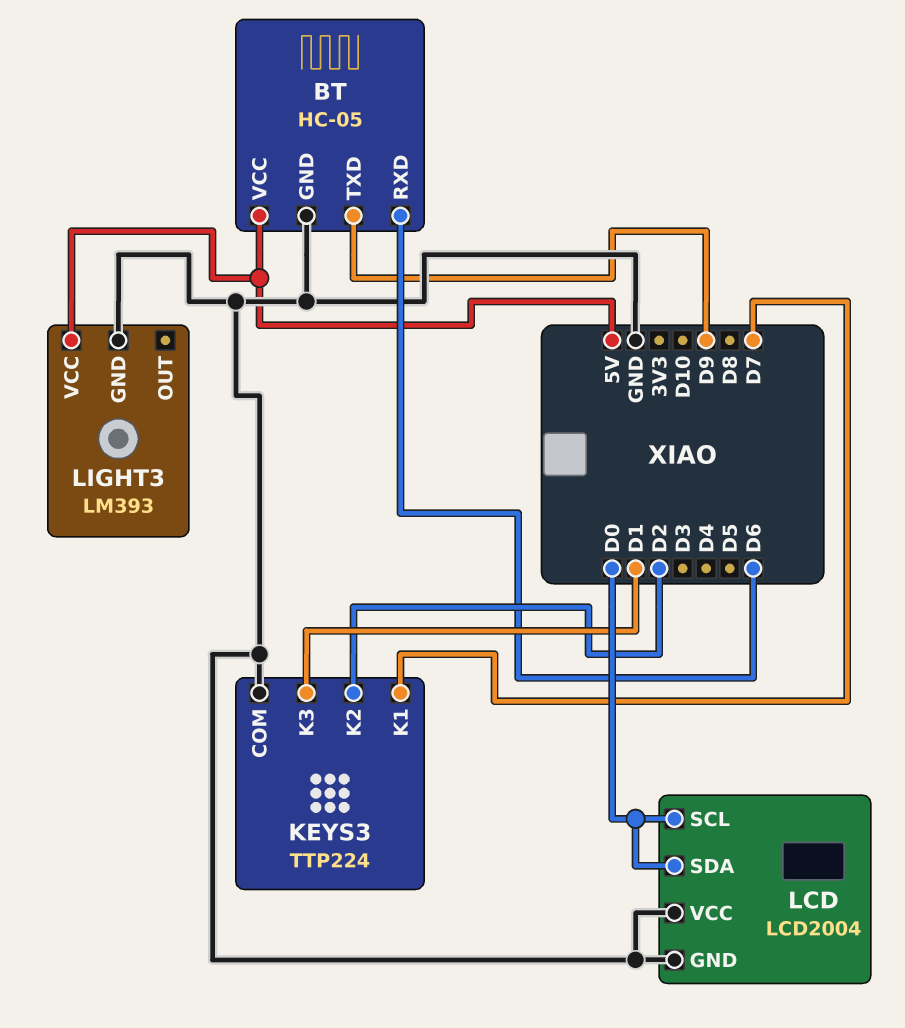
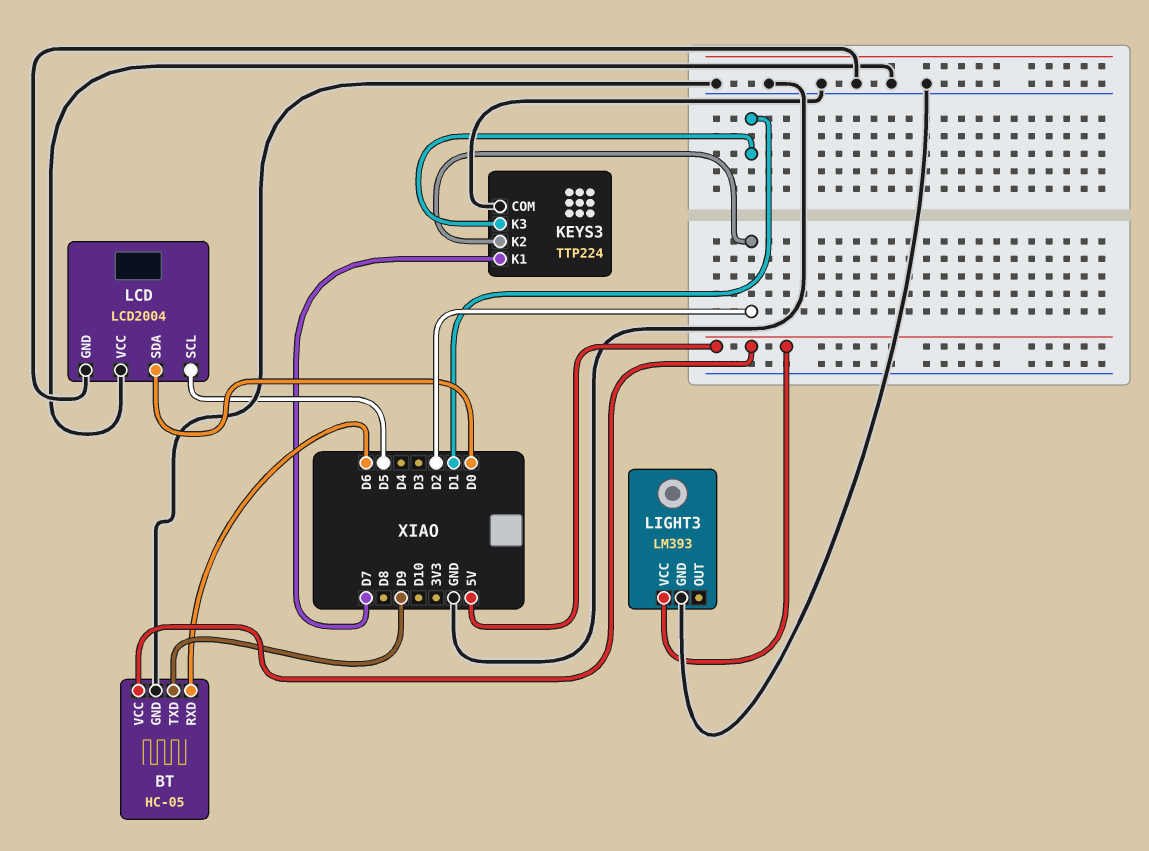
LCD pin SCL: D0 -> D5

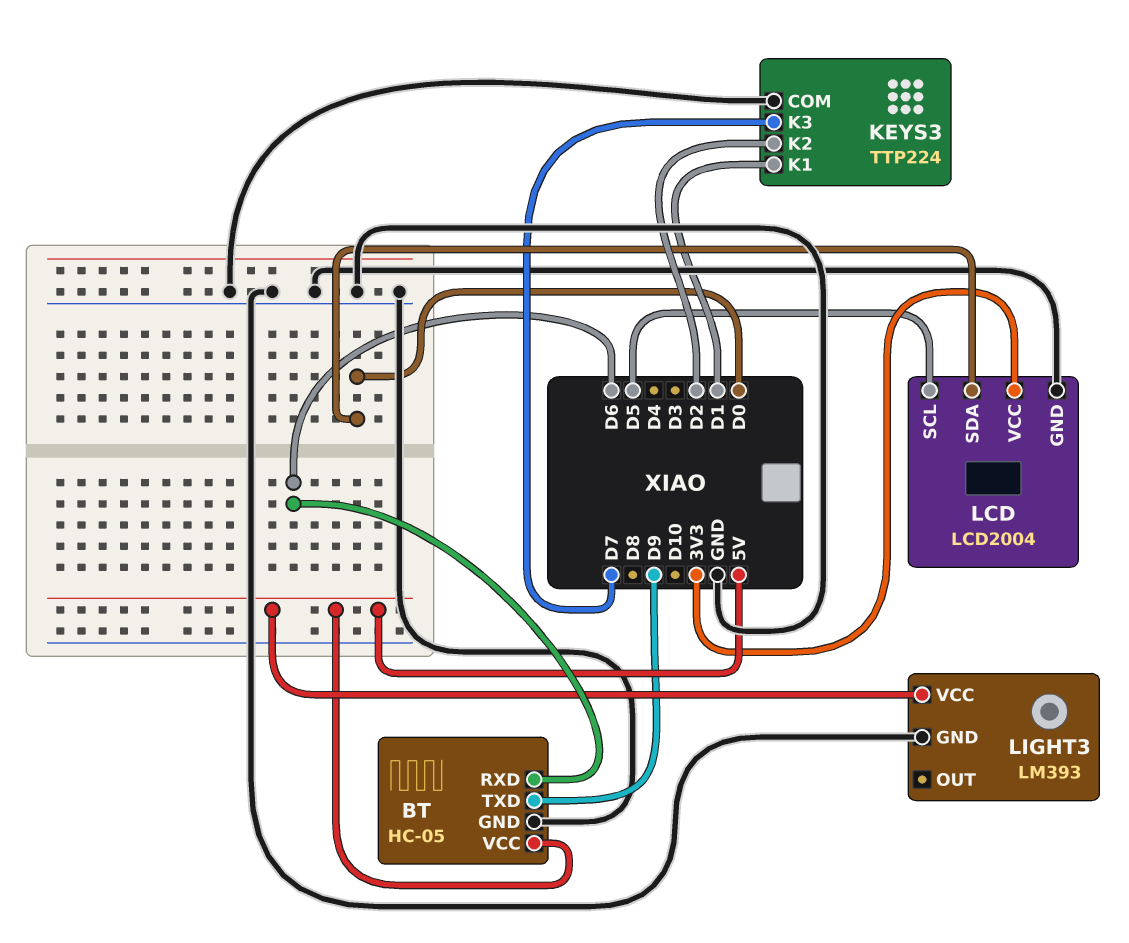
KEYS3 pin K1: D7 -> D1
KEYS3 pin K3: D1 -> D7
LCD pin VCC: GND -> 3V3

